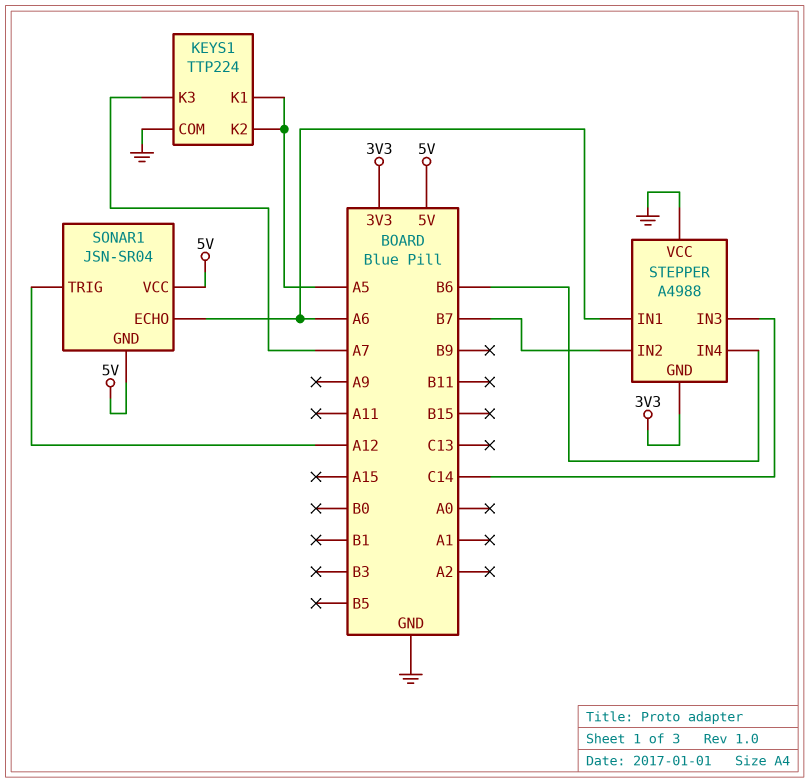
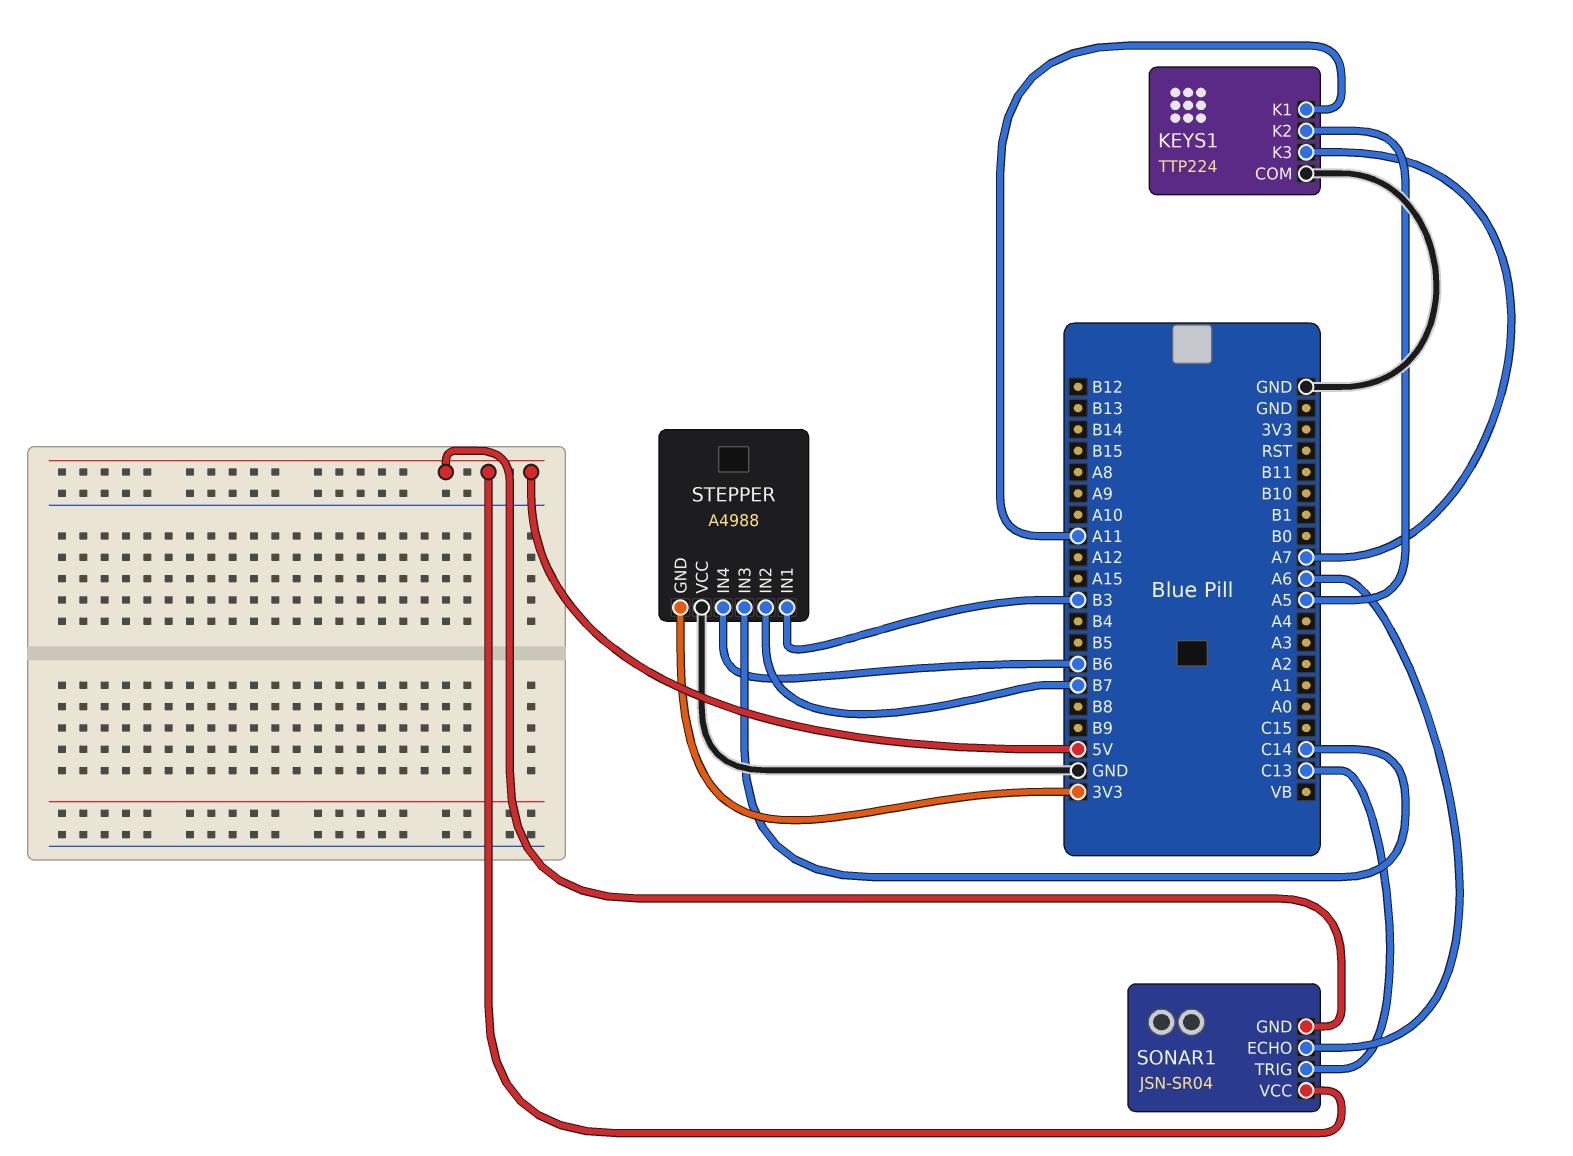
KEYS1 pin K1: A5 -> A11
SONAR1 pin TRIG: A12 -> C13
STEPPER pin IN1: A6 -> B3

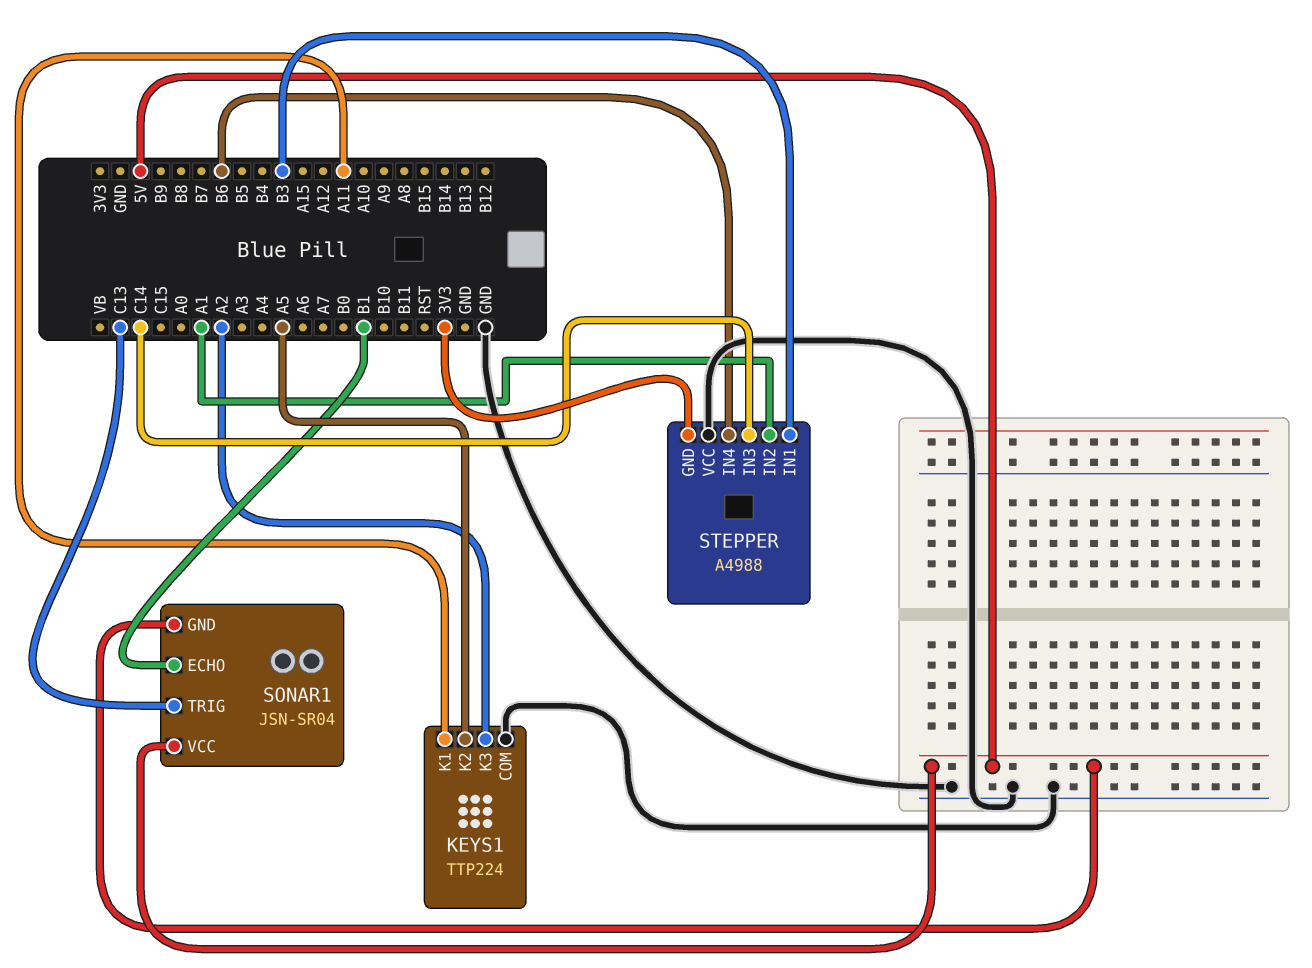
KEYS1 pin K3: A7 -> A2
SONAR1 pin ECHO: A6 -> B1
STEPPER pin IN2: B7 -> A1

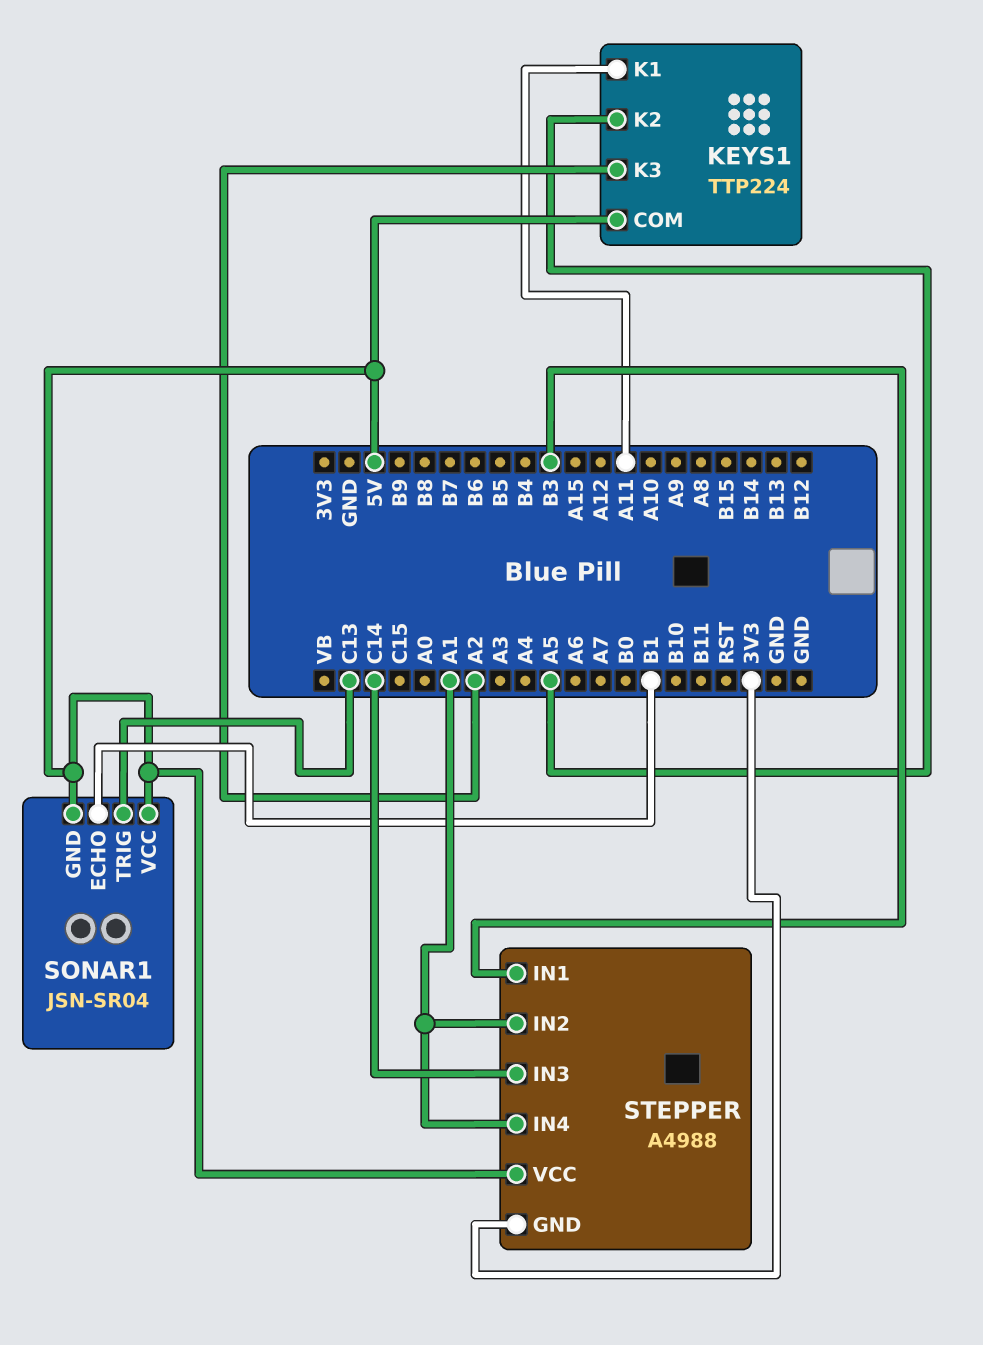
KEYS1 pin COM: GND -> 5V
STEPPER pin IN4: B6 -> A1
STEPPER pin VCC: GND -> 5V

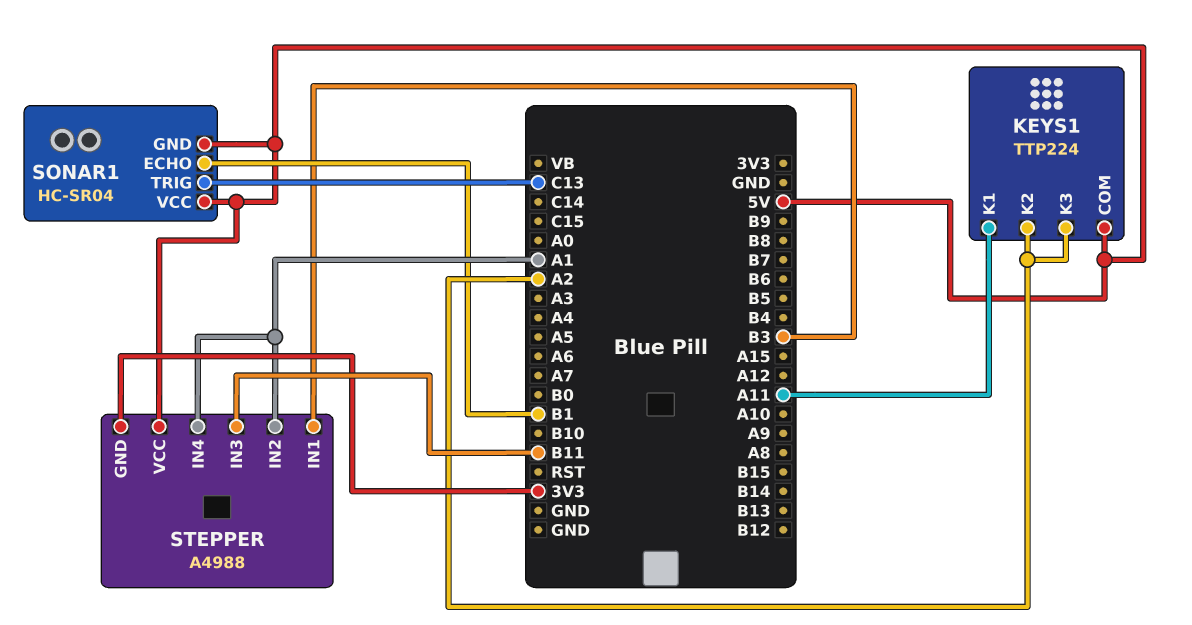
KEYS1 pin K2: A5 -> A2
SONAR1: JSN-SR04 -> HC-SR04
STEPPER pin IN3: C14 -> B11

